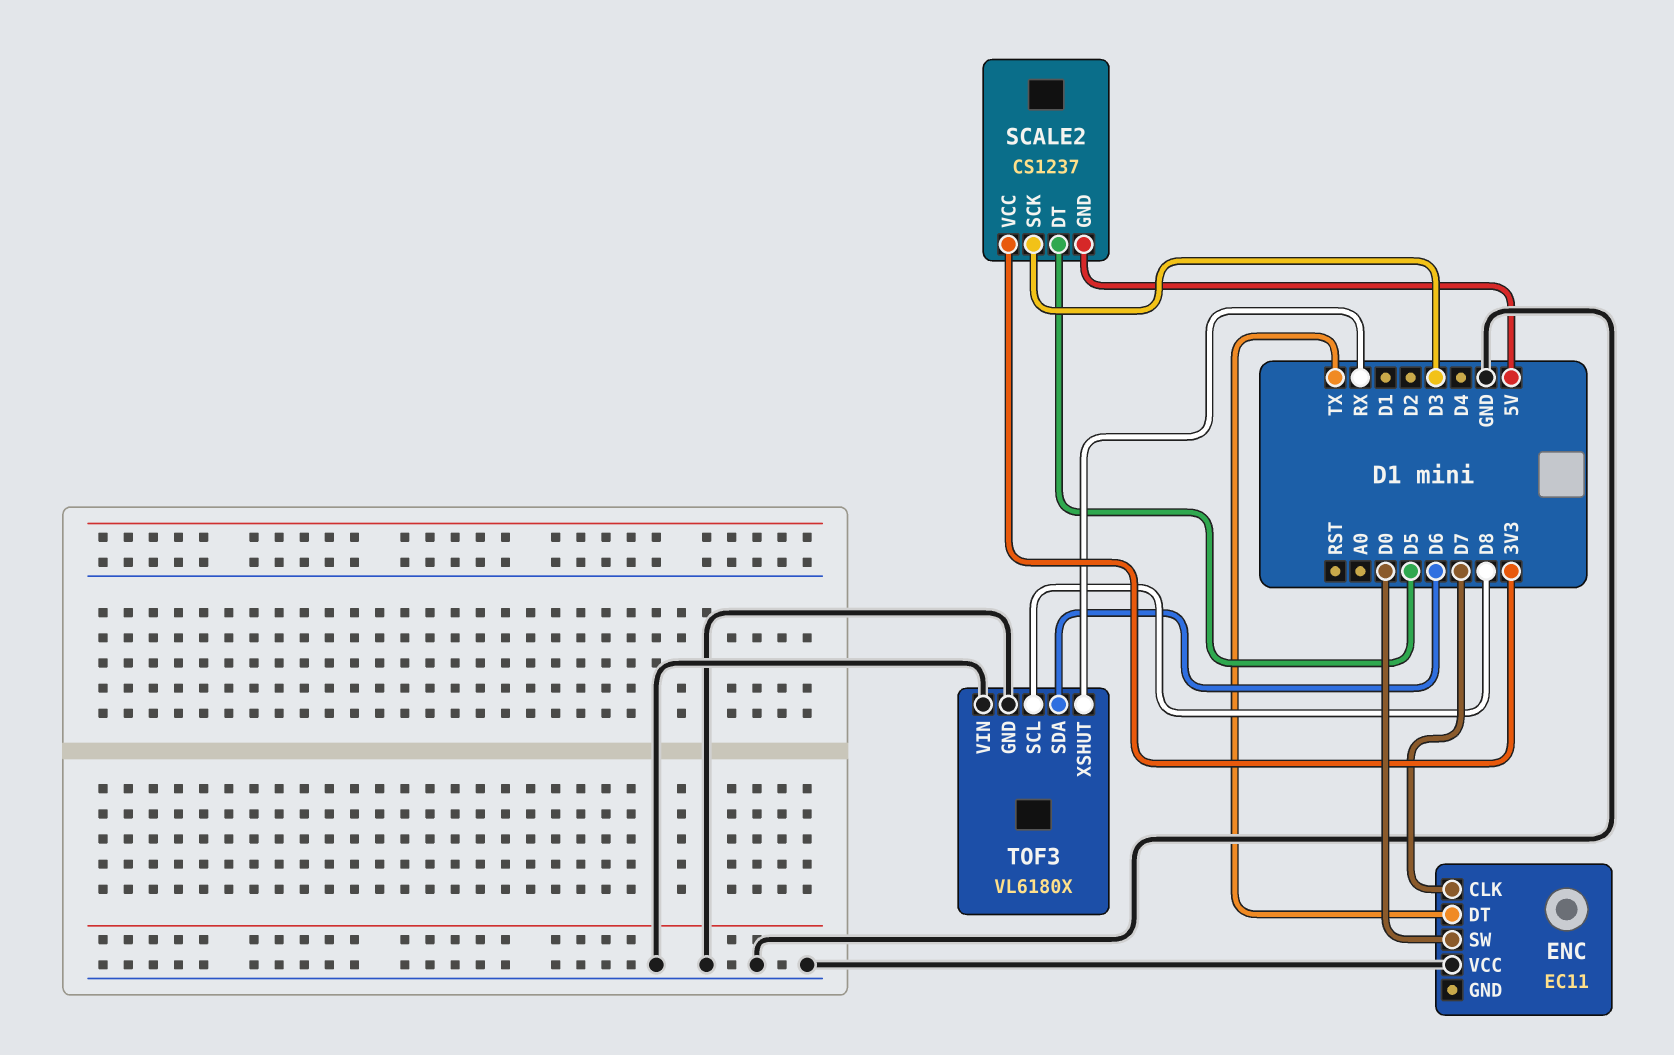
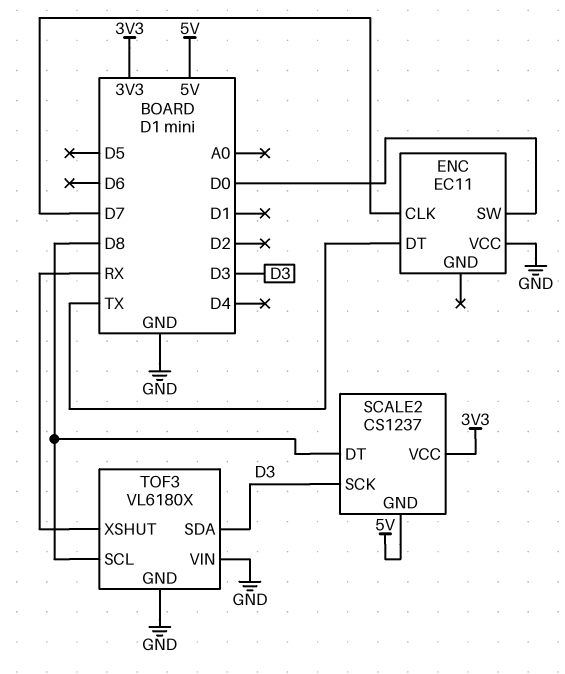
SCALE2 pin DT: D5 -> D8
TOF3 pin SDA: D6 -> D3

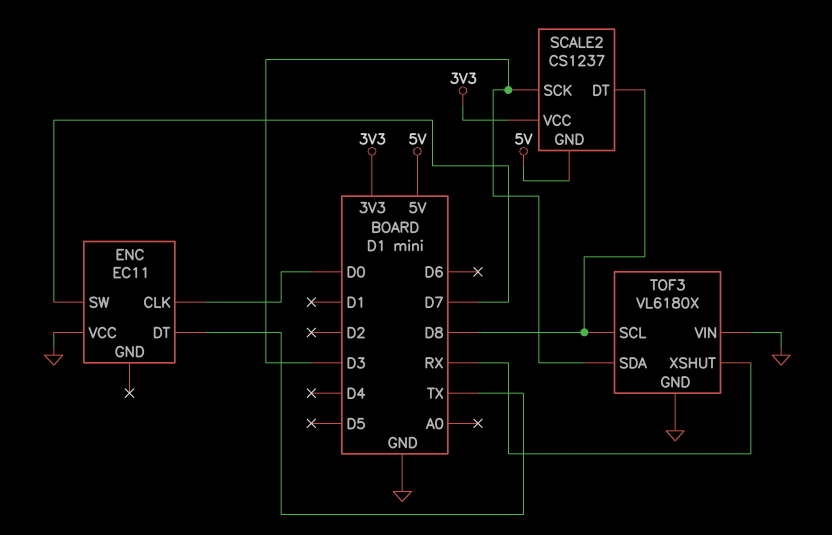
ENC pin CLK: D7 -> D0
ENC pin SW: D0 -> D7

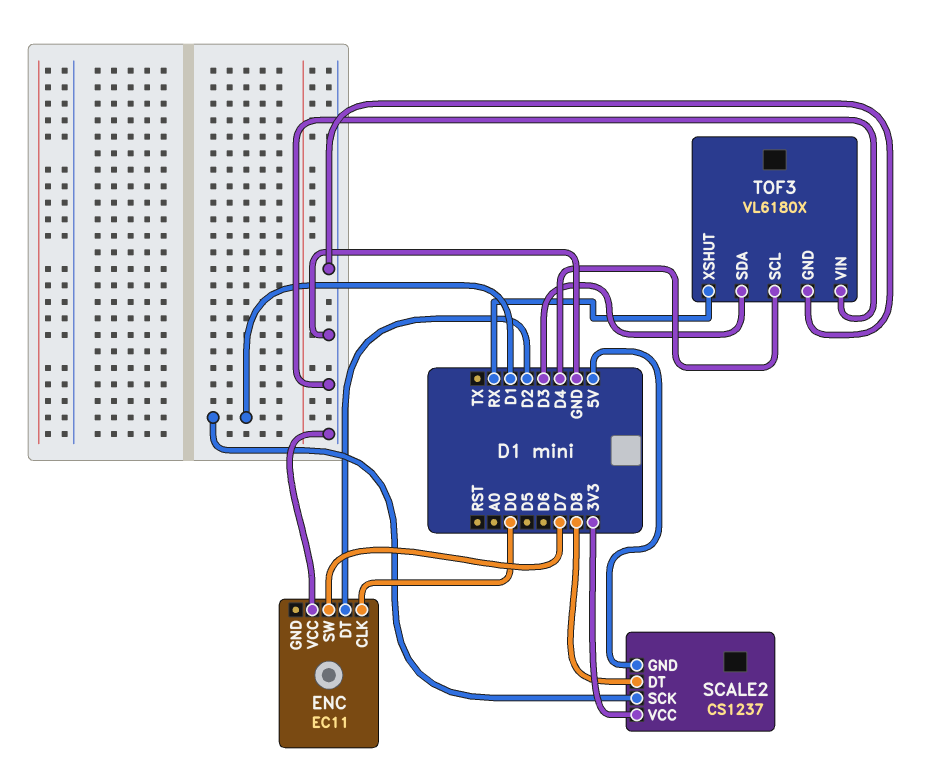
ENC pin DT: TX -> D2
SCALE2 pin SCK: D3 -> D1
TOF3 pin SCL: D8 -> D4

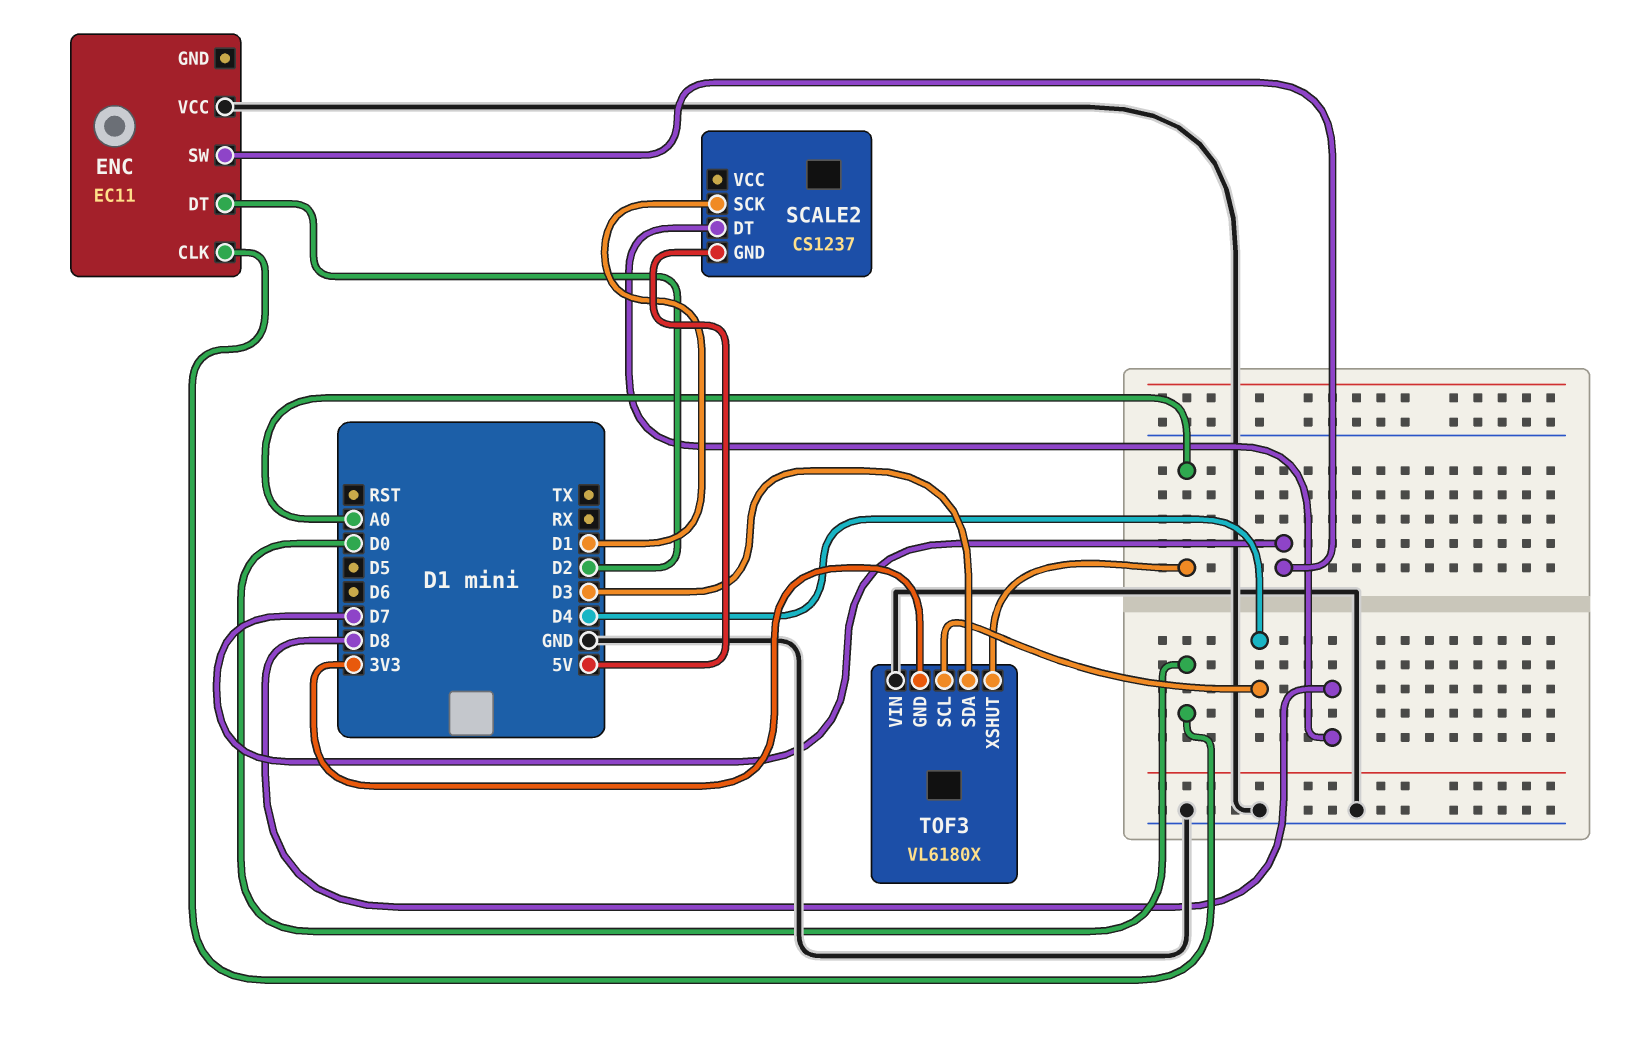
SCALE2 pin VCC: 3V3 -> none
TOF3 pin GND: GND -> 3V3
TOF3 pin XSHUT: RX -> A0

